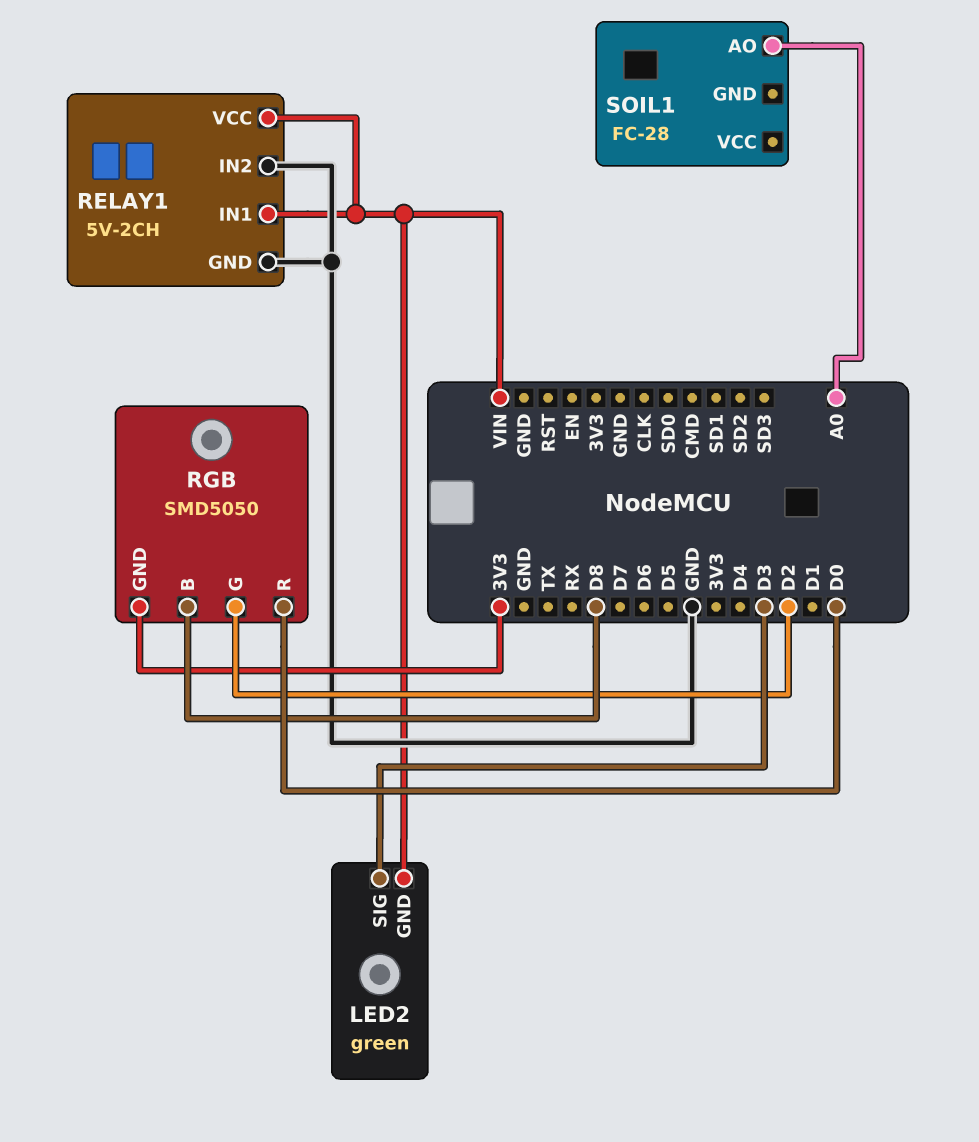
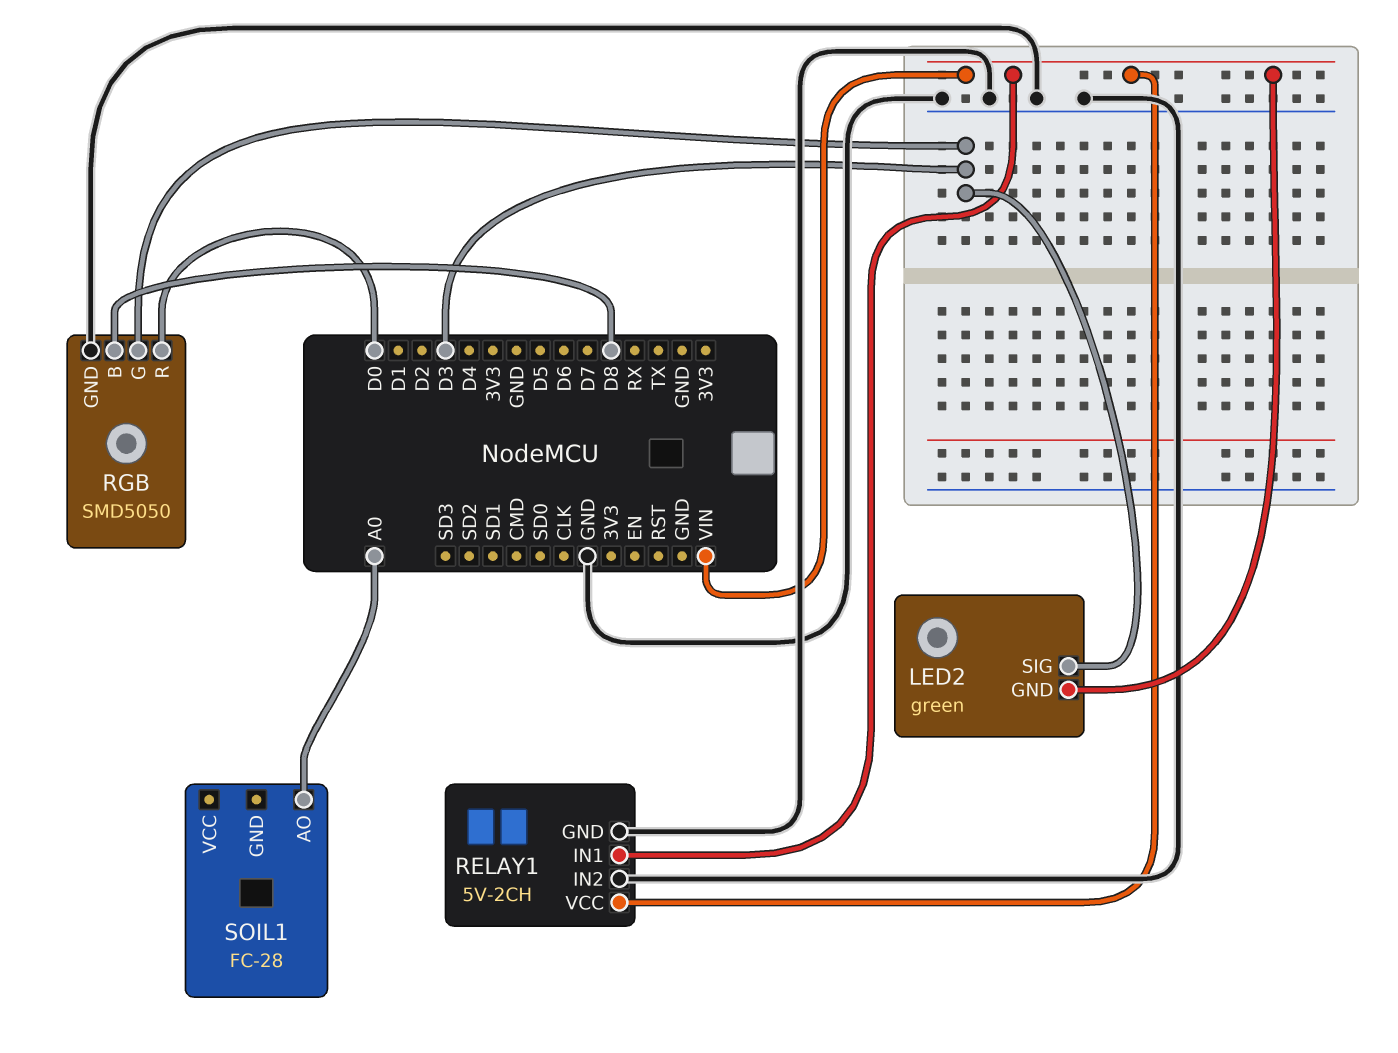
RGB pin G: D2 -> D3
RGB pin GND: 3V3 -> GND

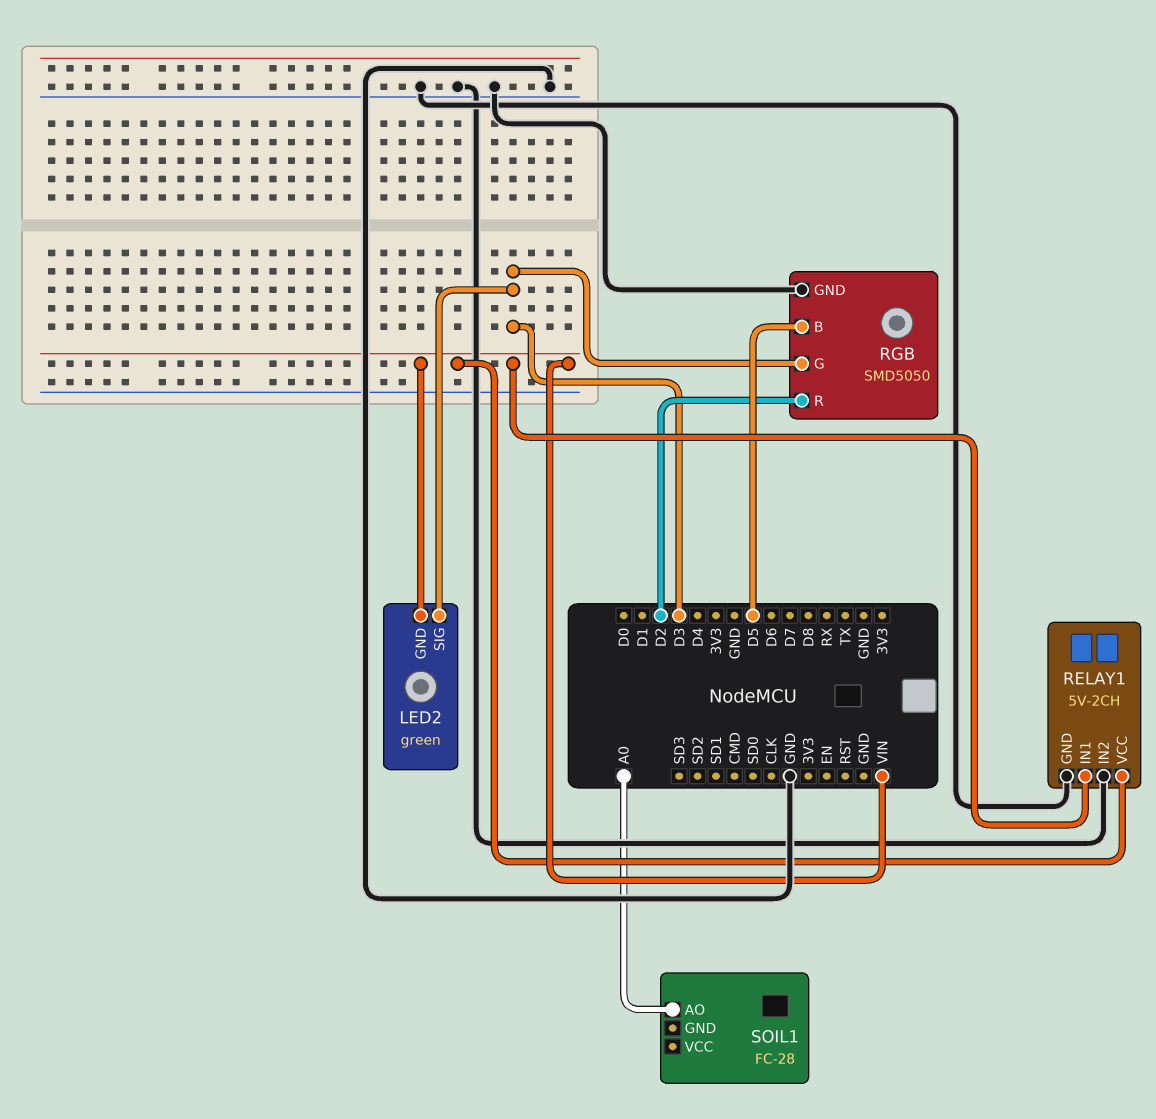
RGB pin B: D8 -> D5
RGB pin R: D0 -> D2

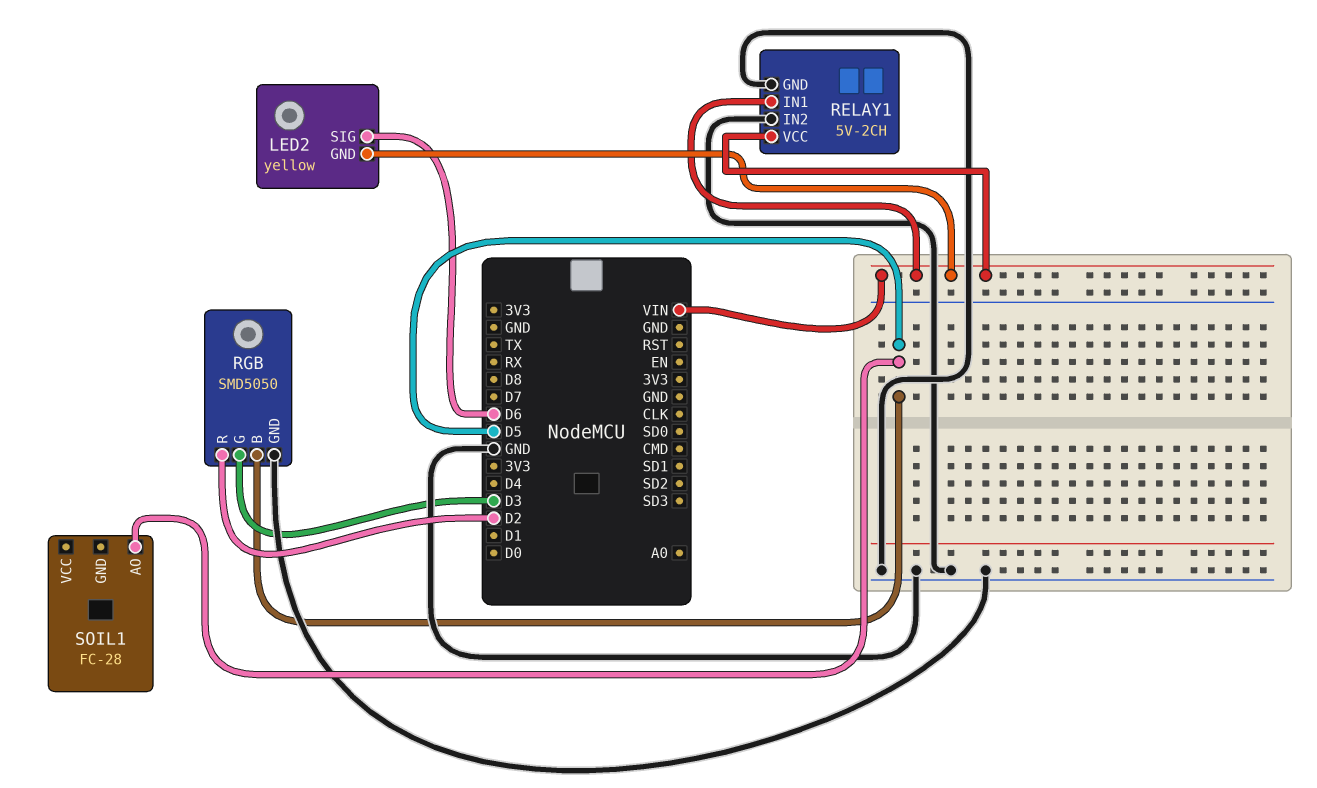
LED2: green -> yellow
LED2 pin SIG: D3 -> D6
SOIL1 pin AO: A0 -> D5

